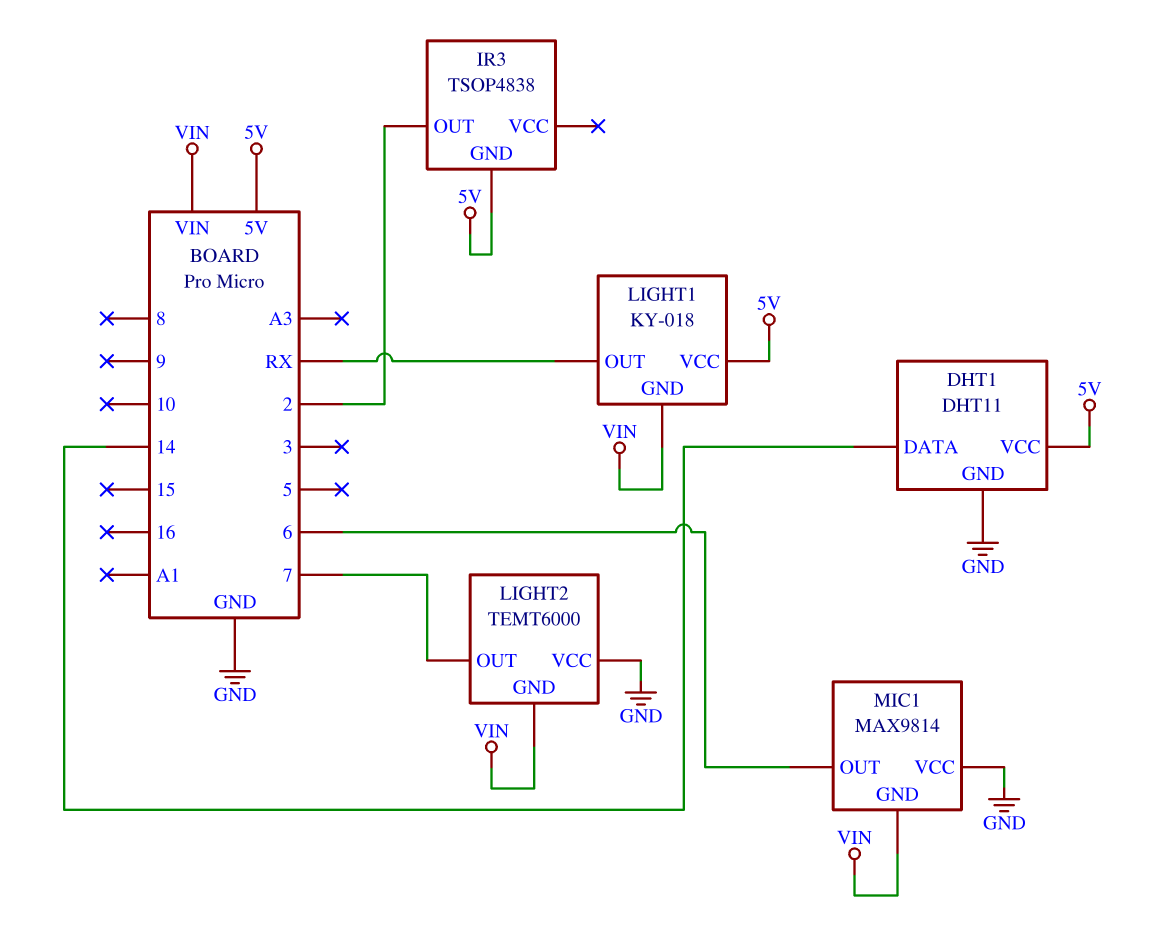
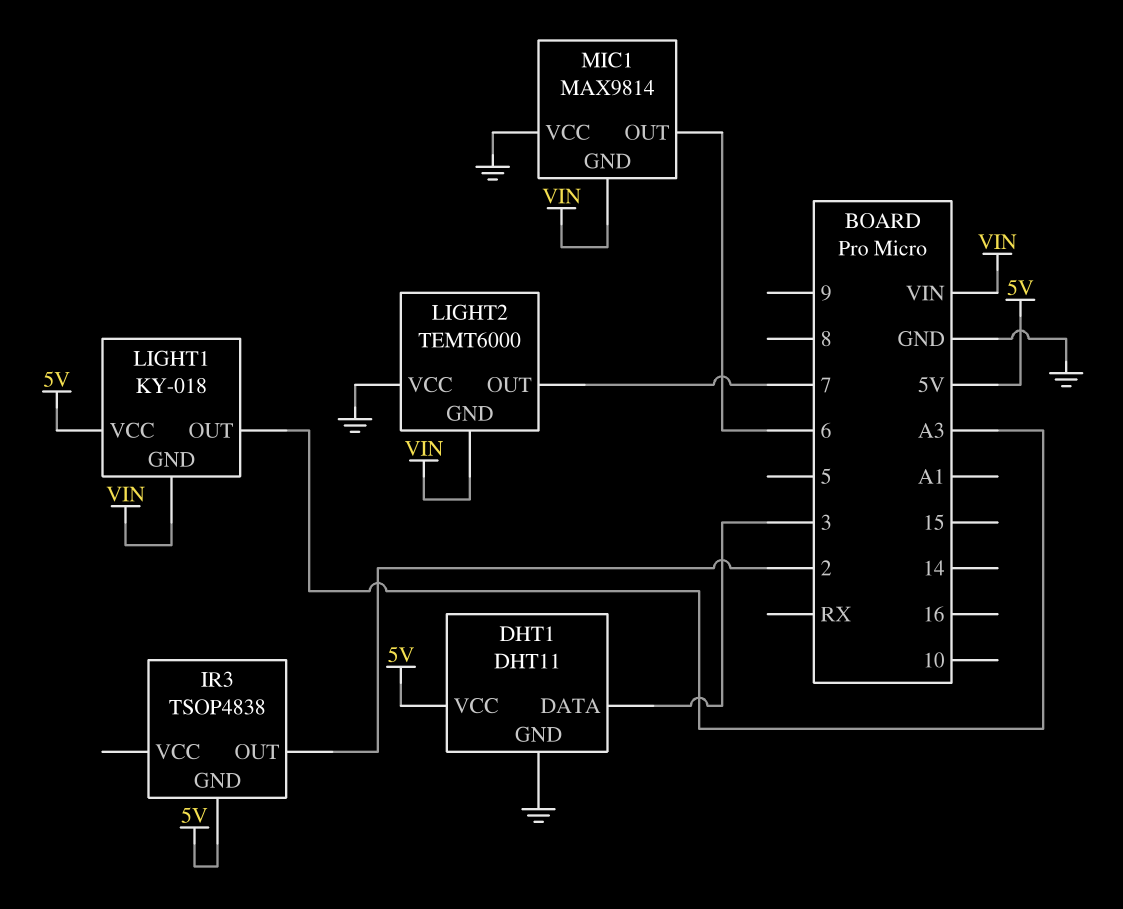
DHT1 pin DATA: 14 -> 3
LIGHT1 pin OUT: RX -> A3

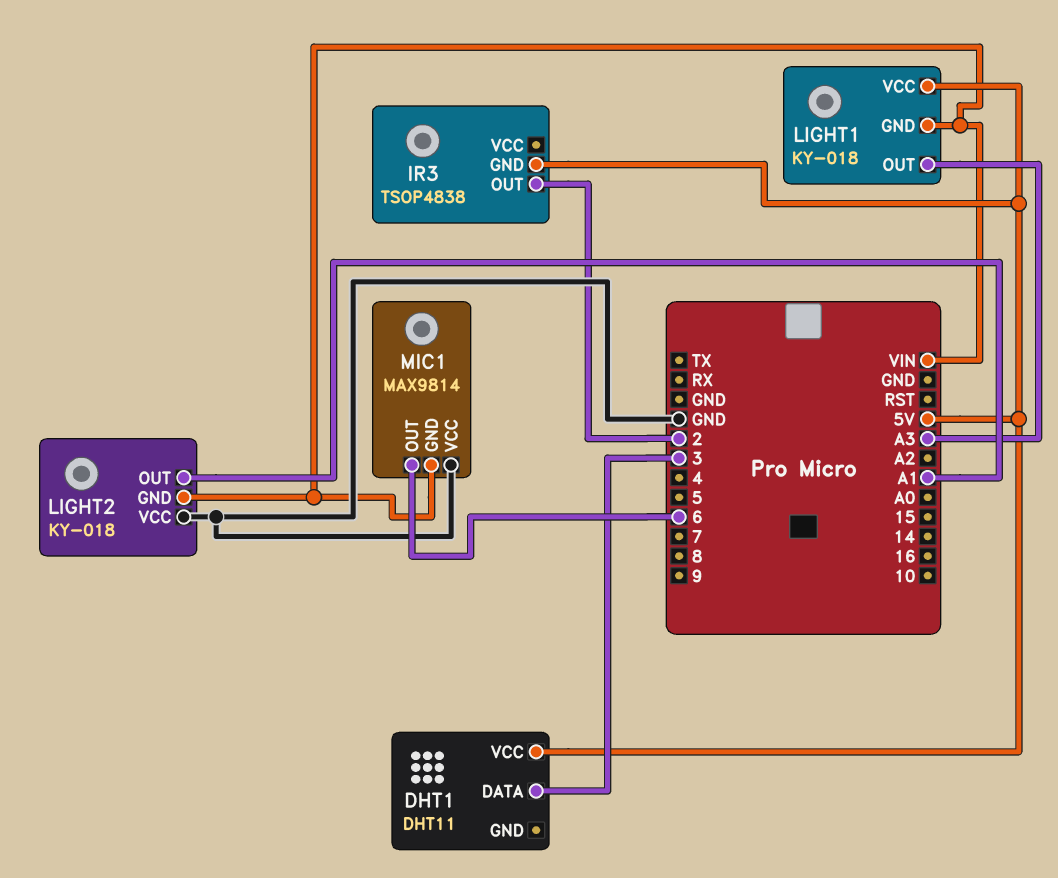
DHT1 pin GND: GND -> none
LIGHT2: TEMT6000 -> KY-018
LIGHT2 pin OUT: 7 -> A1

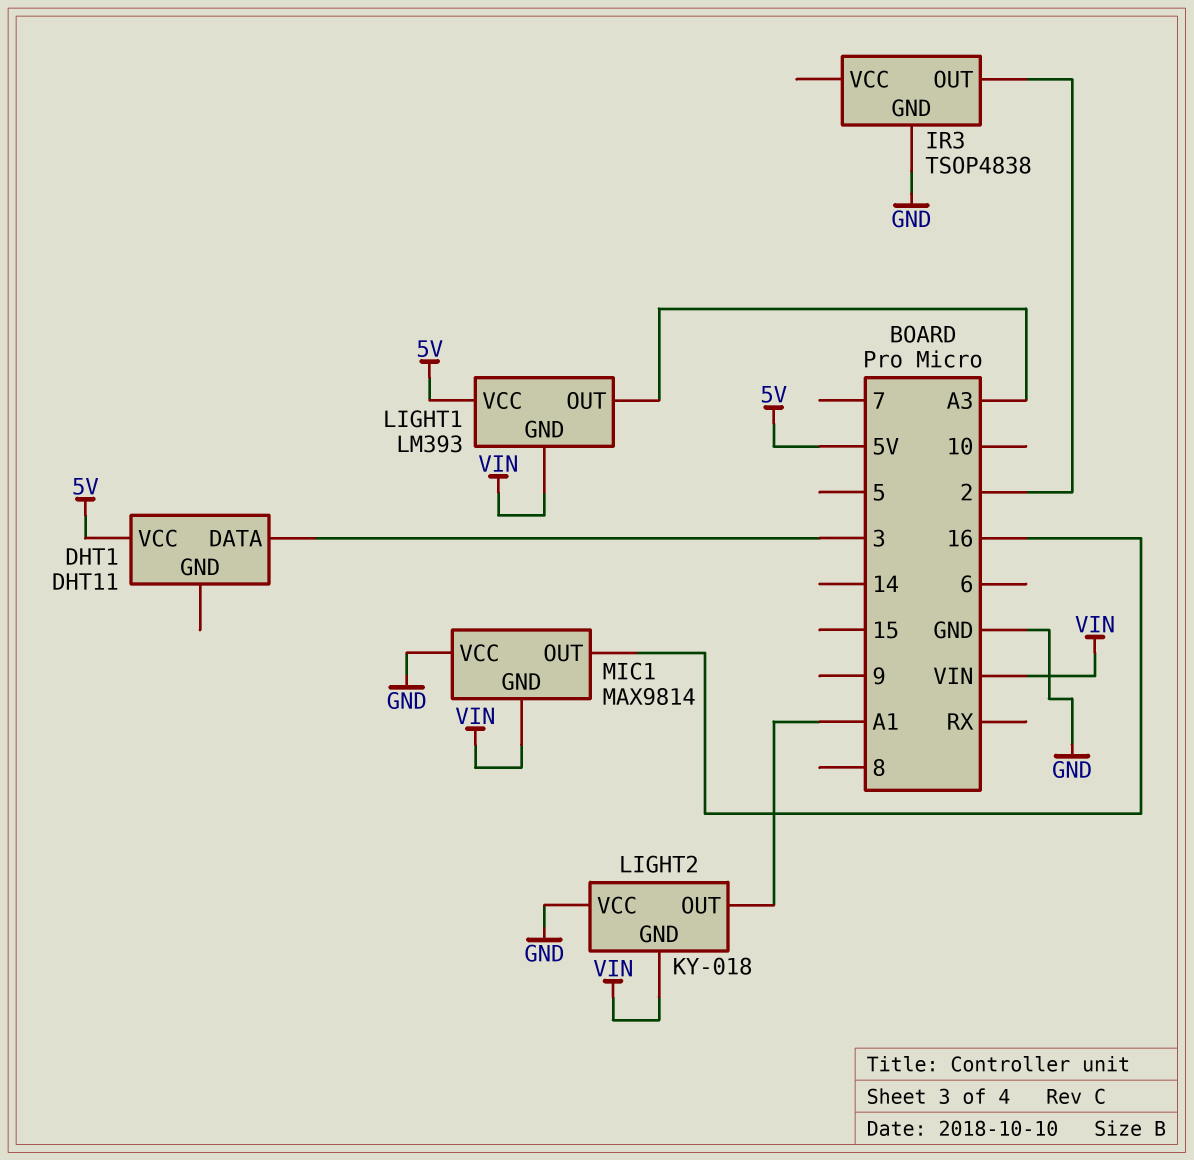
IR3 pin GND: 5V -> GND
LIGHT1: KY-018 -> LM393
MIC1 pin OUT: 6 -> 16

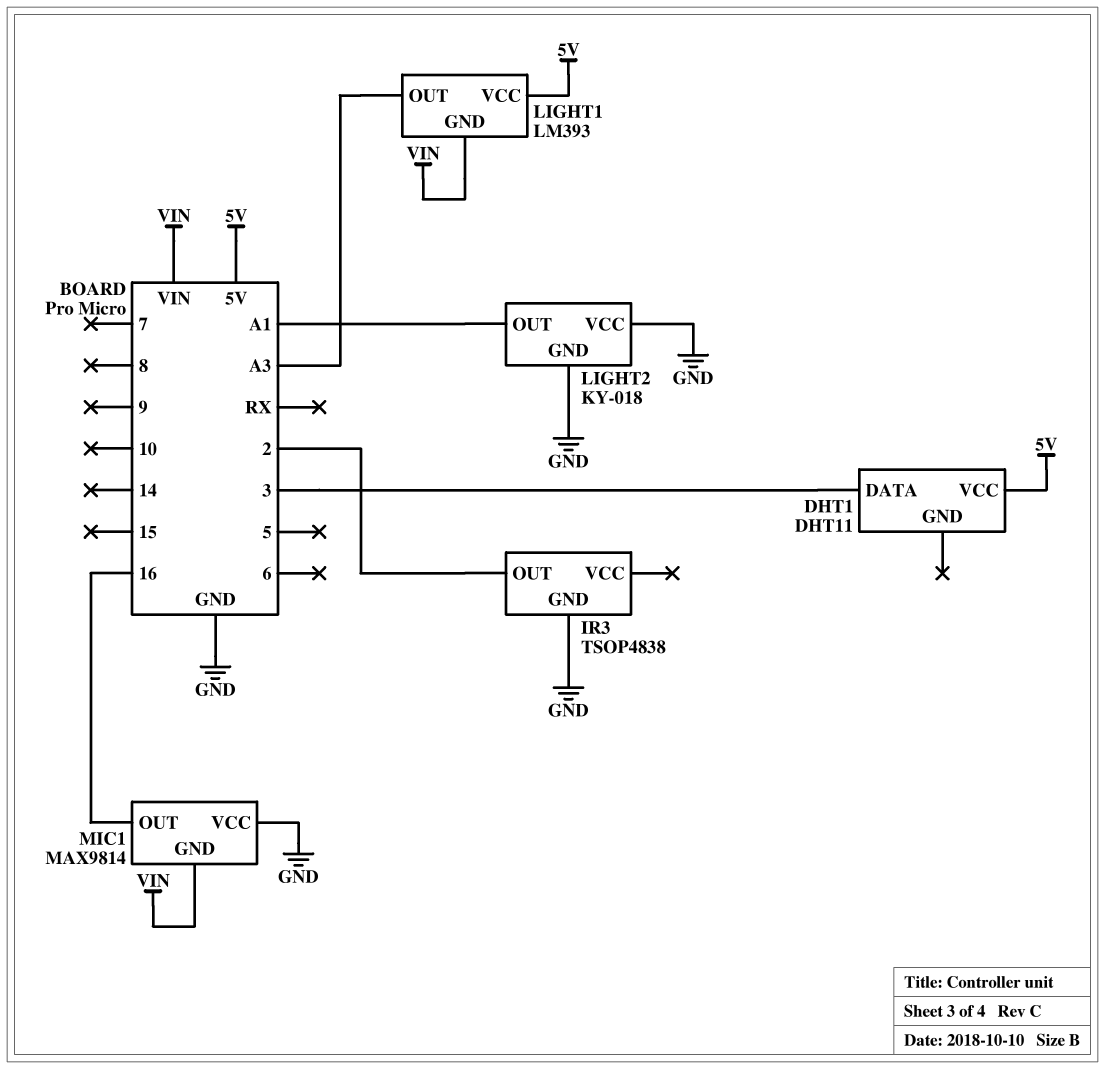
LIGHT2 pin GND: VIN -> GND

